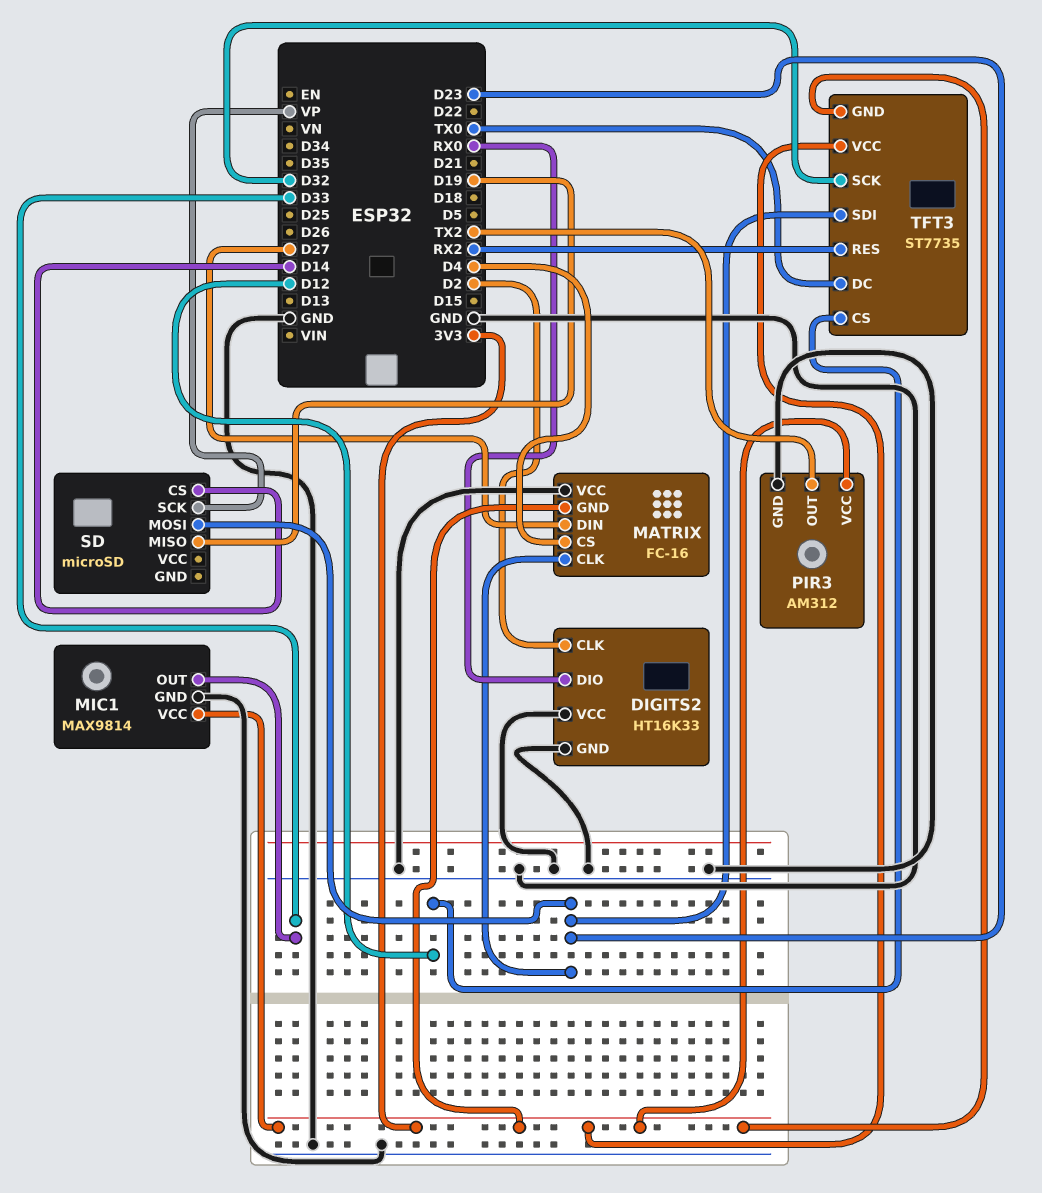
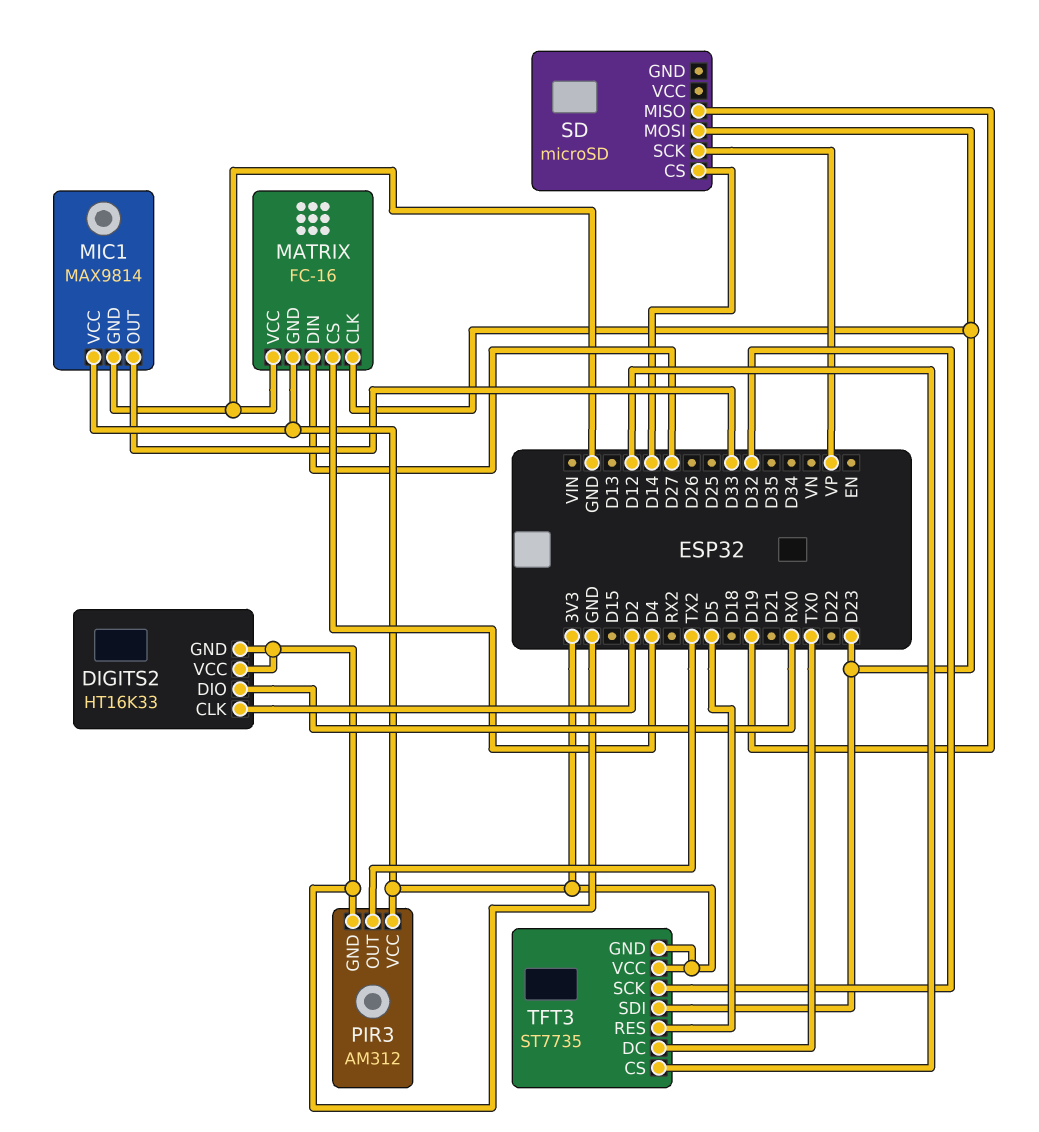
TFT3 pin RES: RX2 -> D5

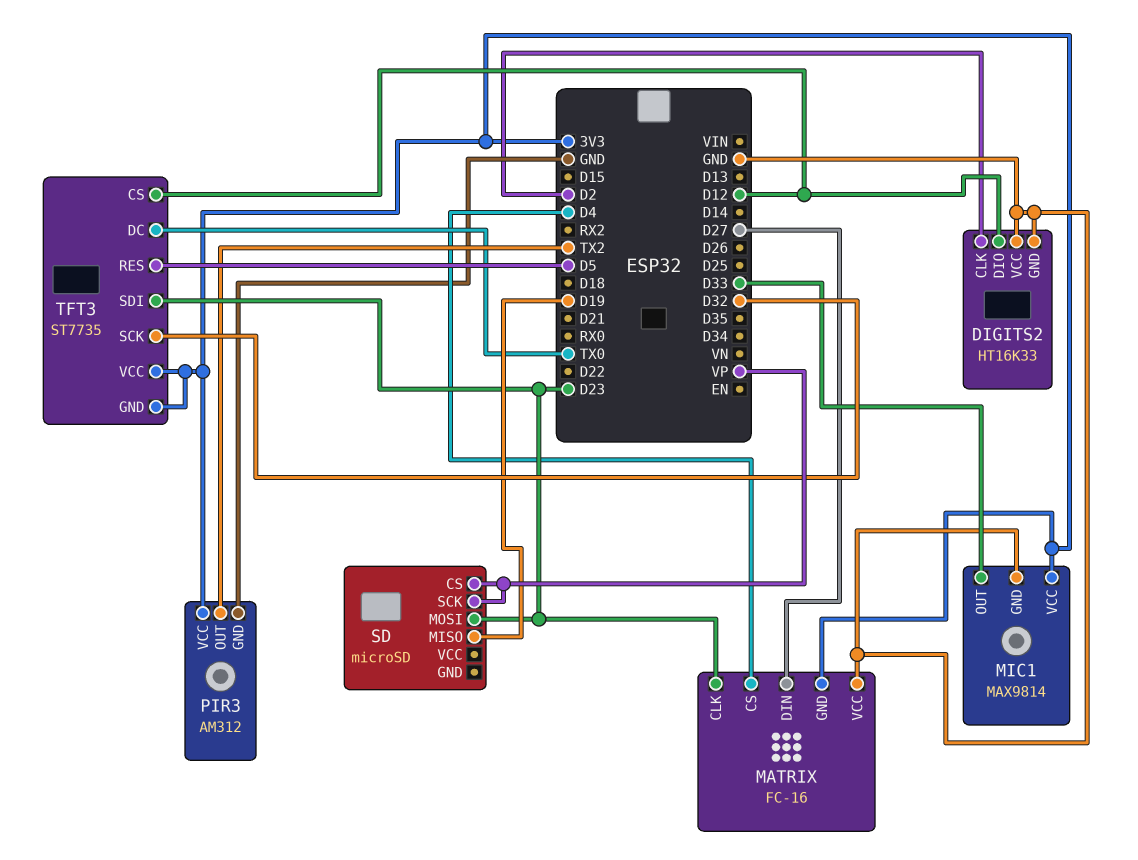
DIGITS2 pin DIO: RX0 -> D12
SD pin CS: D14 -> VP

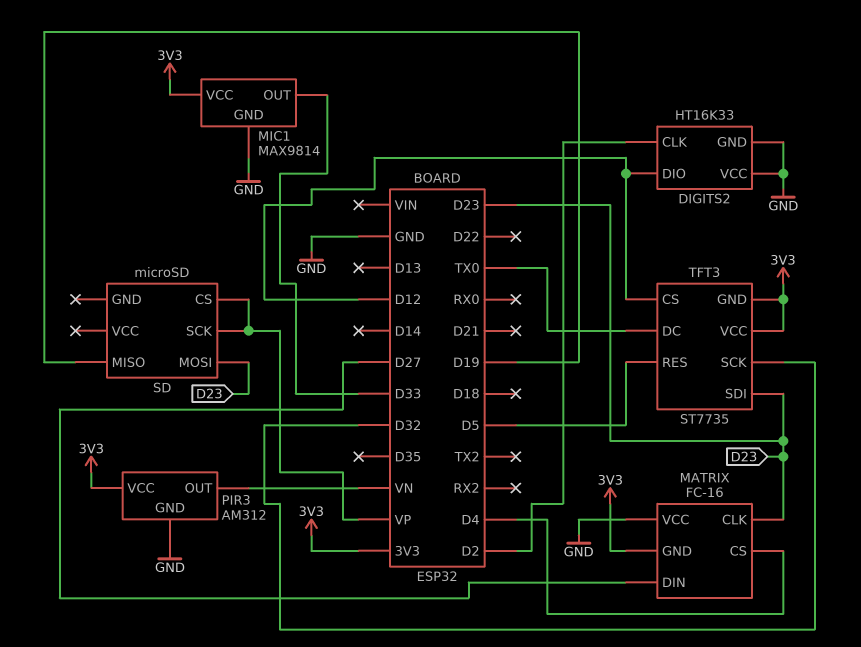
PIR3 pin OUT: TX2 -> VN

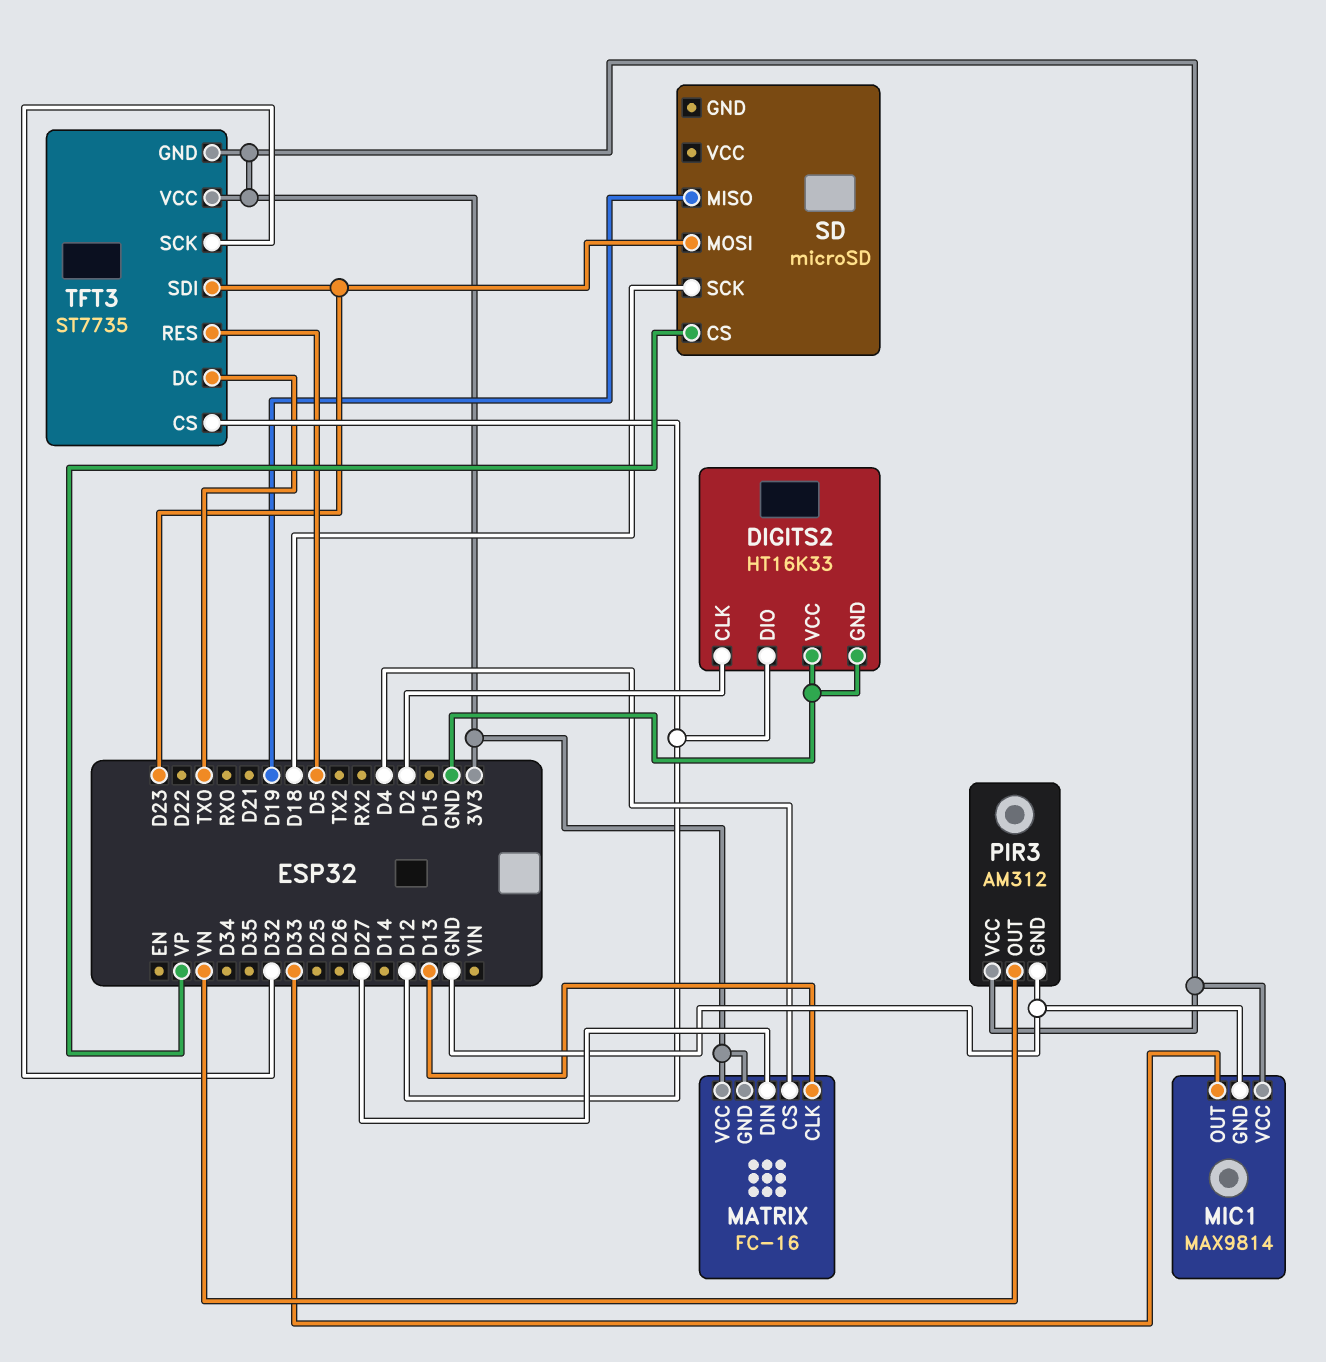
MATRIX pin CLK: D23 -> D13
MATRIX pin VCC: GND -> 3V3
SD pin SCK: VP -> D18

